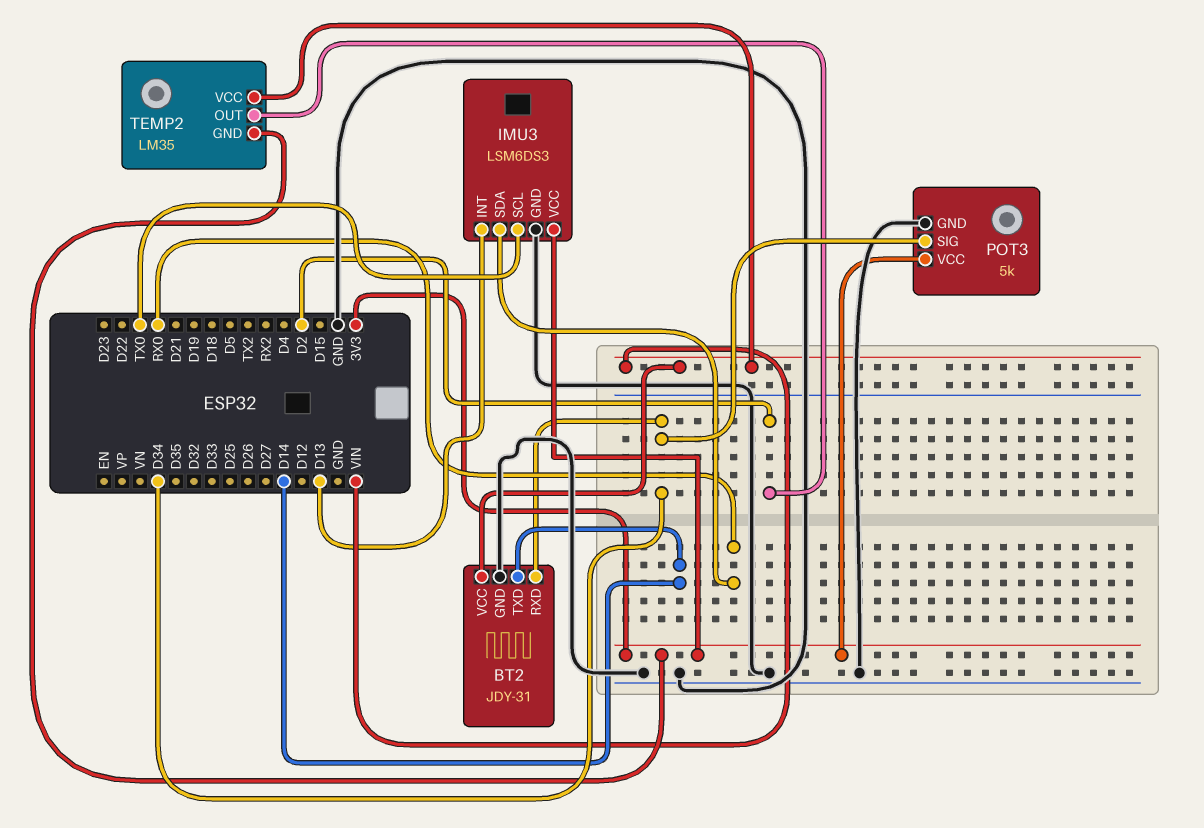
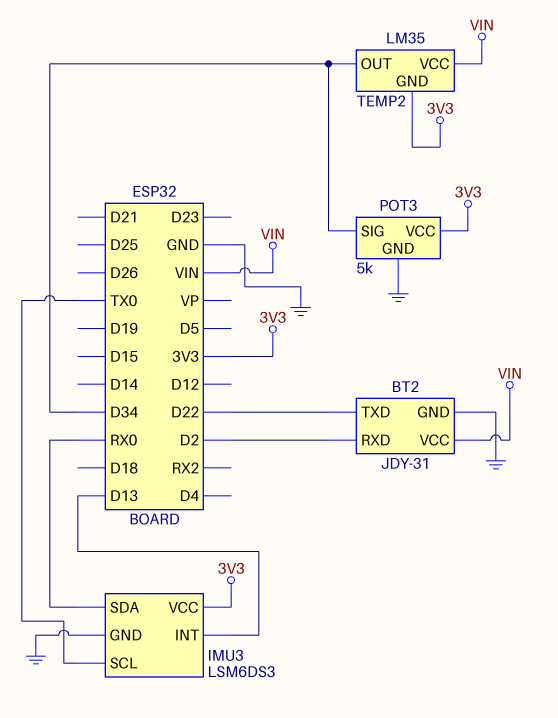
BT2 pin RXD: D34 -> D2
BT2 pin TXD: D14 -> D22
TEMP2 pin OUT: D2 -> D34

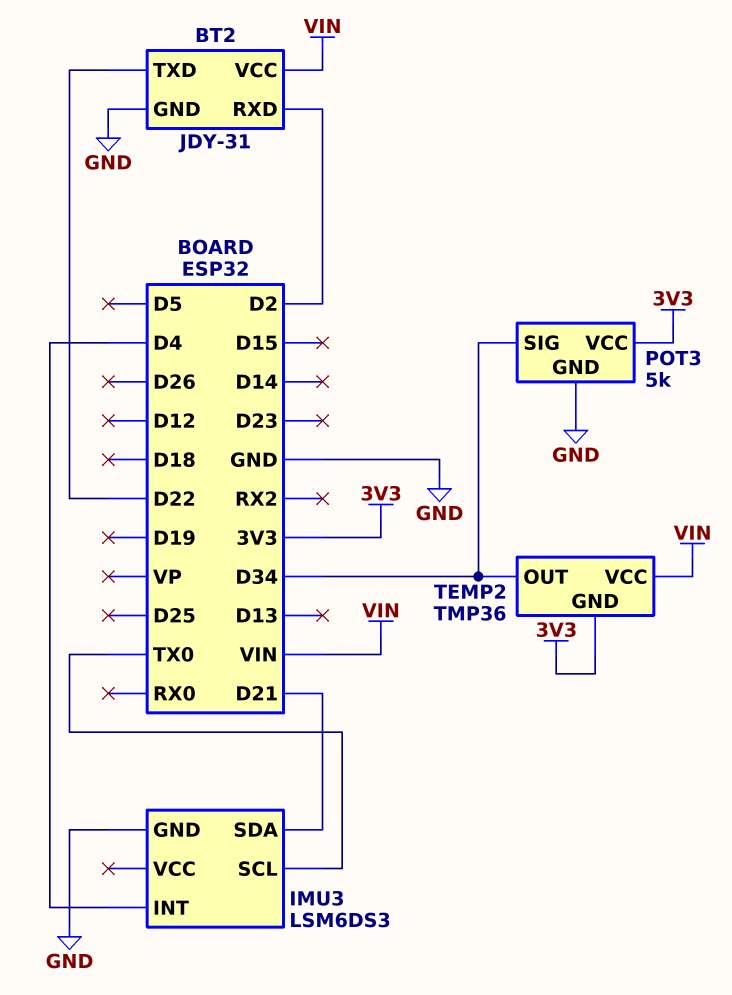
IMU3 pin INT: D13 -> D4
IMU3 pin SDA: RX0 -> D21
IMU3 pin VCC: 3V3 -> none
TEMP2: LM35 -> TMP36

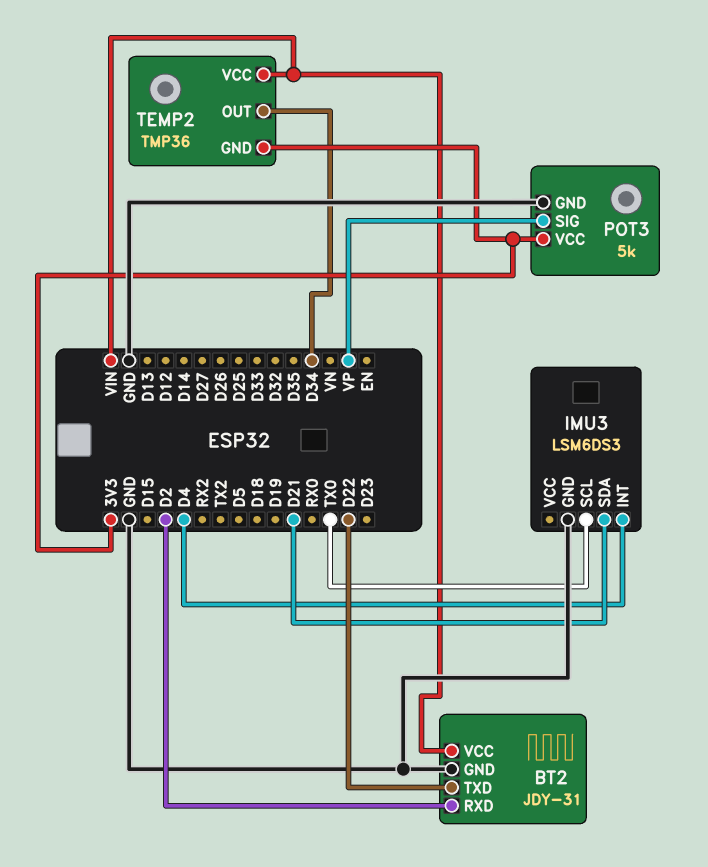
POT3 pin SIG: D34 -> VP

